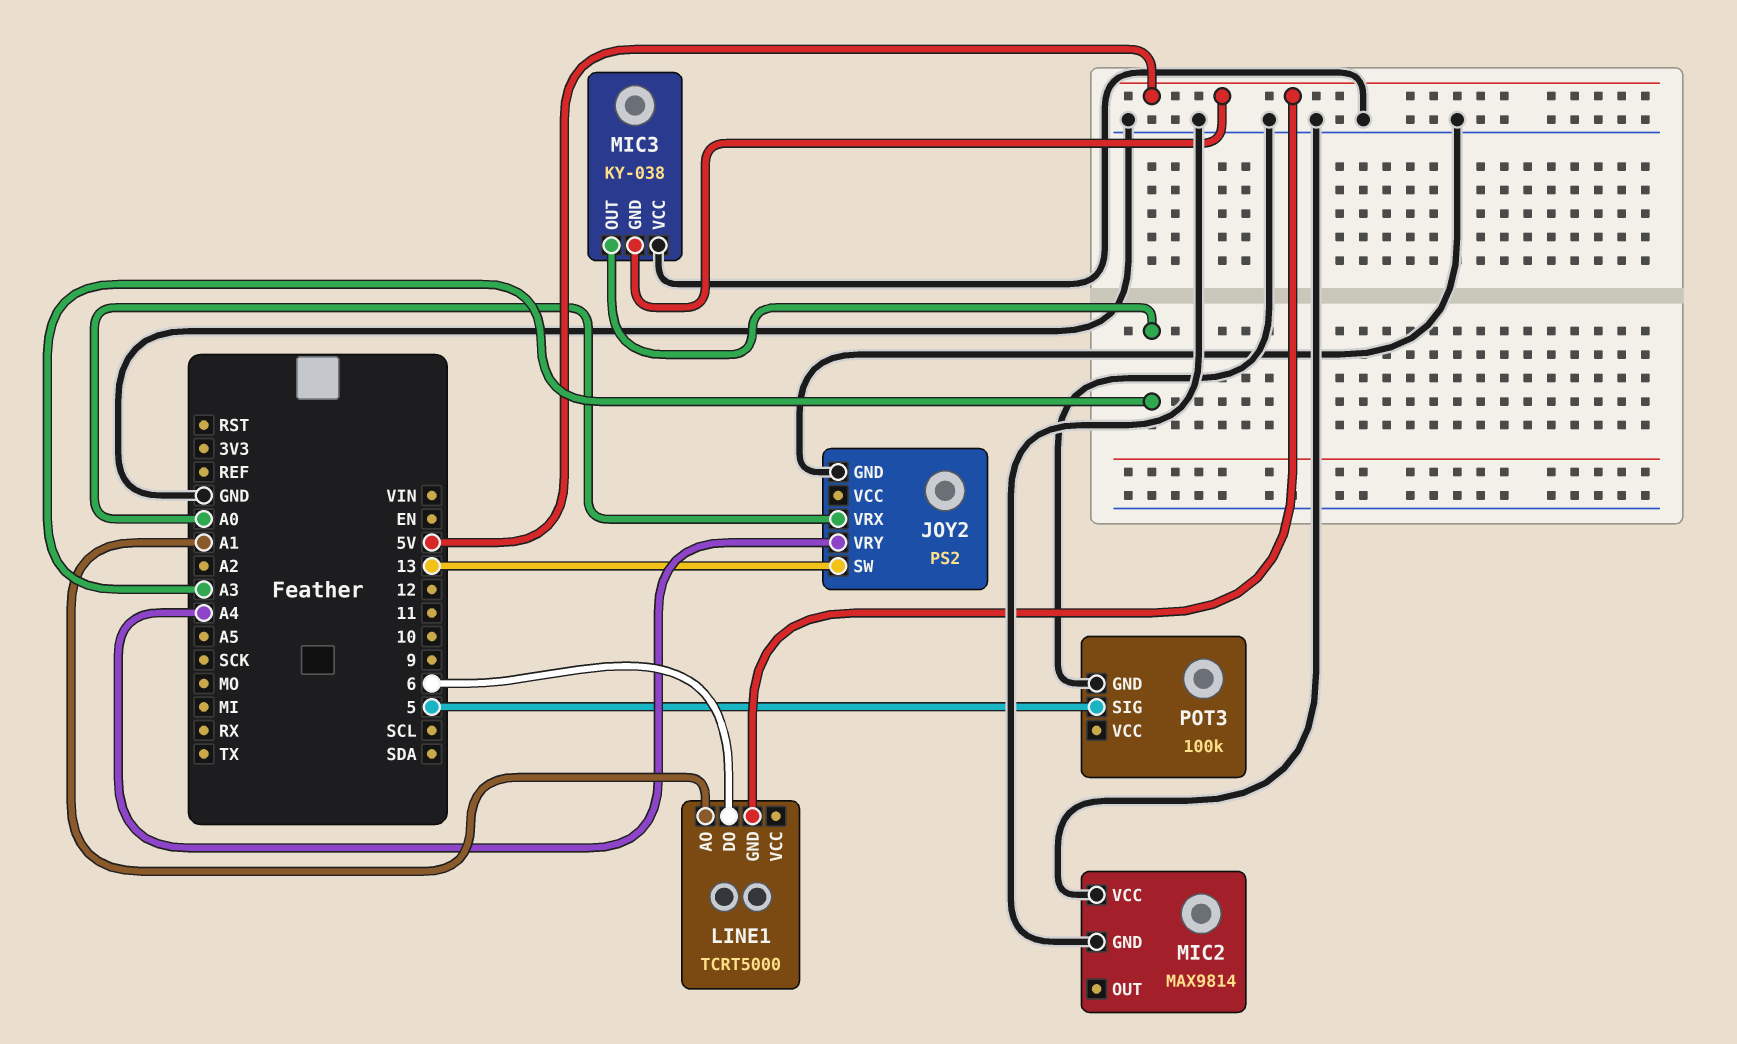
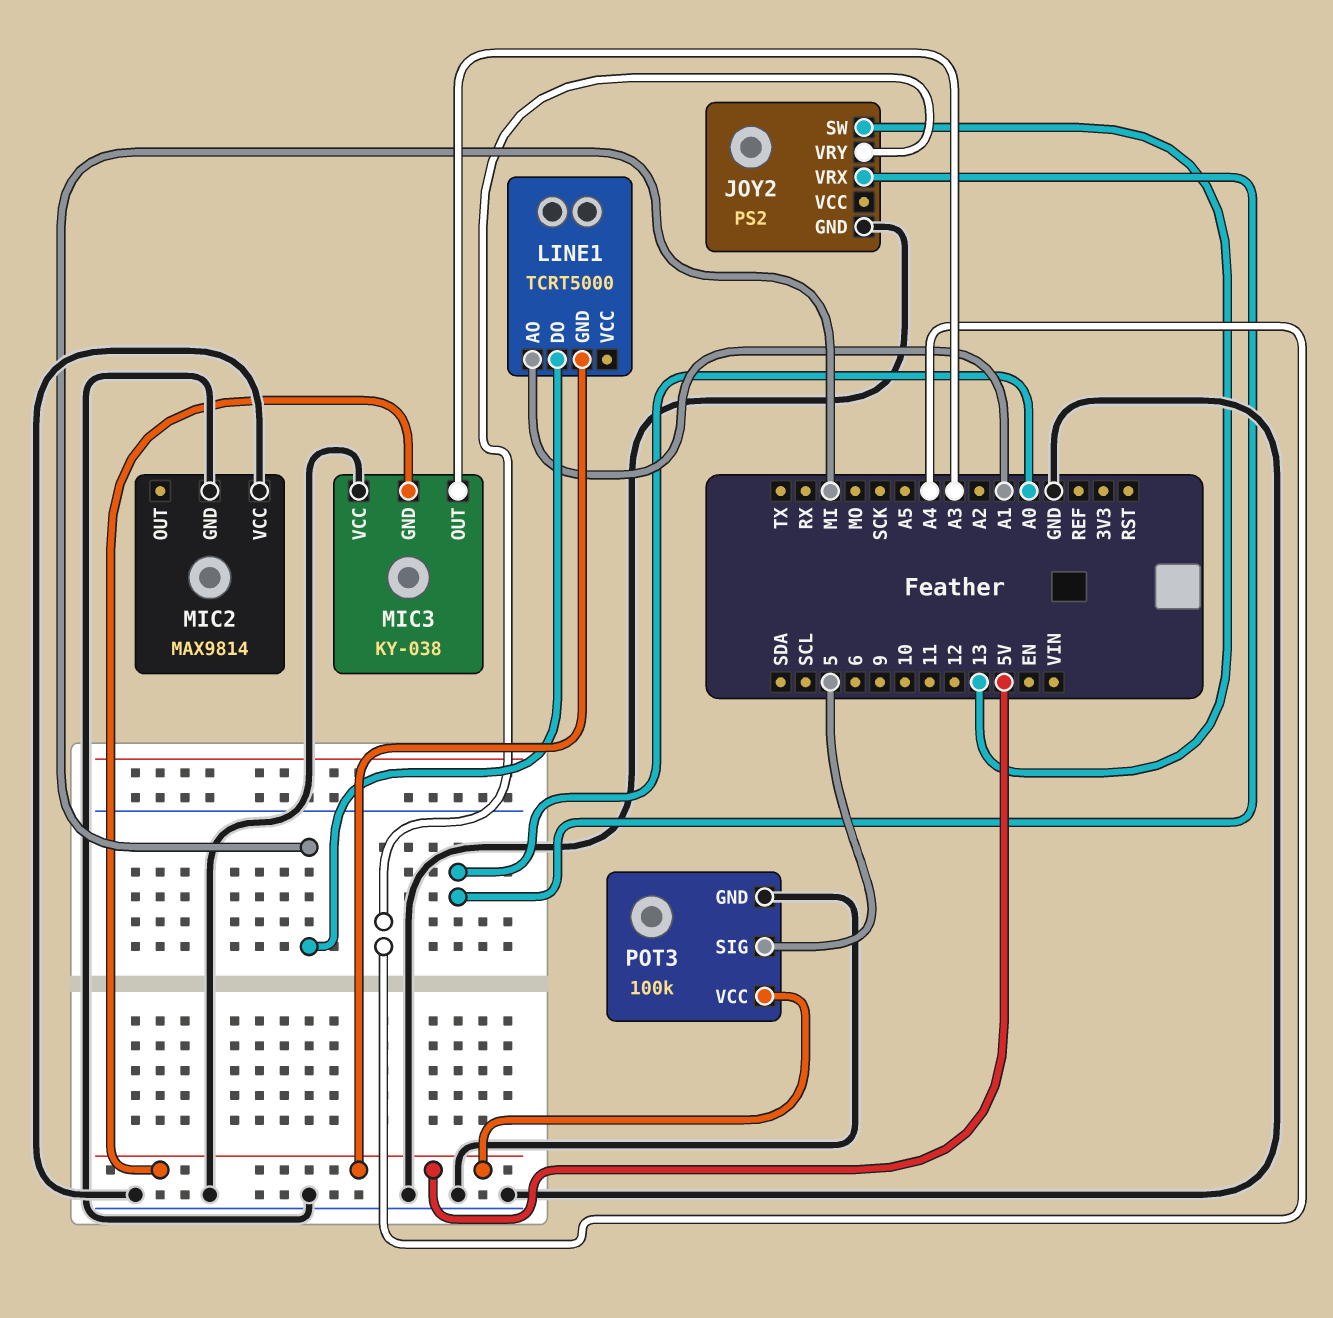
LINE1 pin DO: 6 -> MI
POT3 pin VCC: none -> 5V

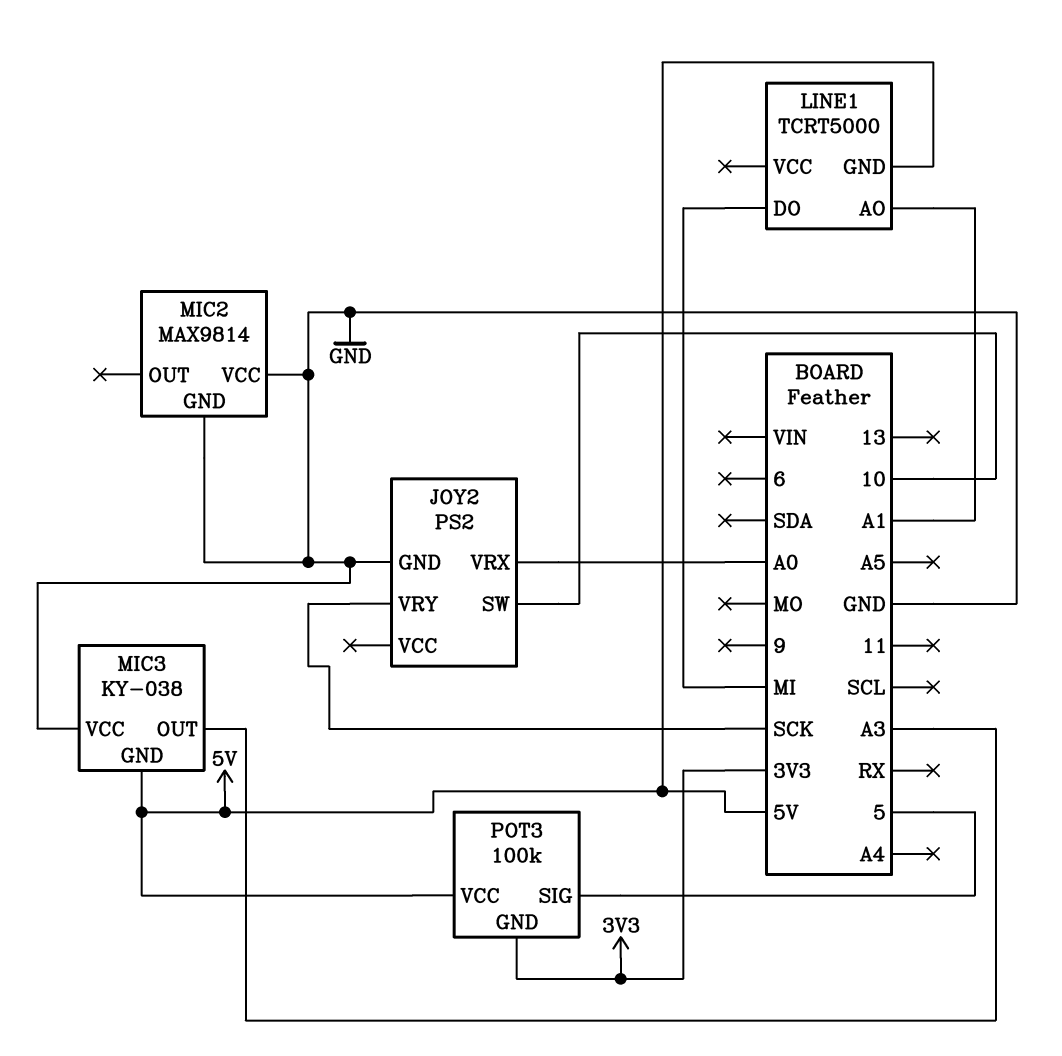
JOY2 pin SW: 13 -> 10
JOY2 pin VRY: A4 -> SCK
POT3 pin GND: GND -> 3V3

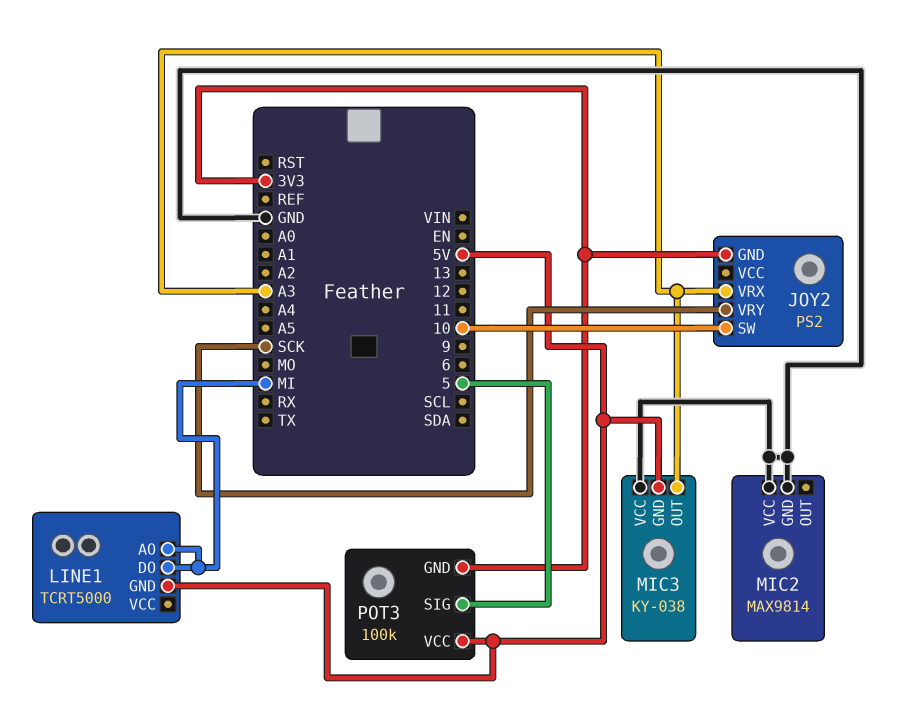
JOY2 pin GND: GND -> 3V3
JOY2 pin VRX: A0 -> A3
LINE1 pin AO: A1 -> MI

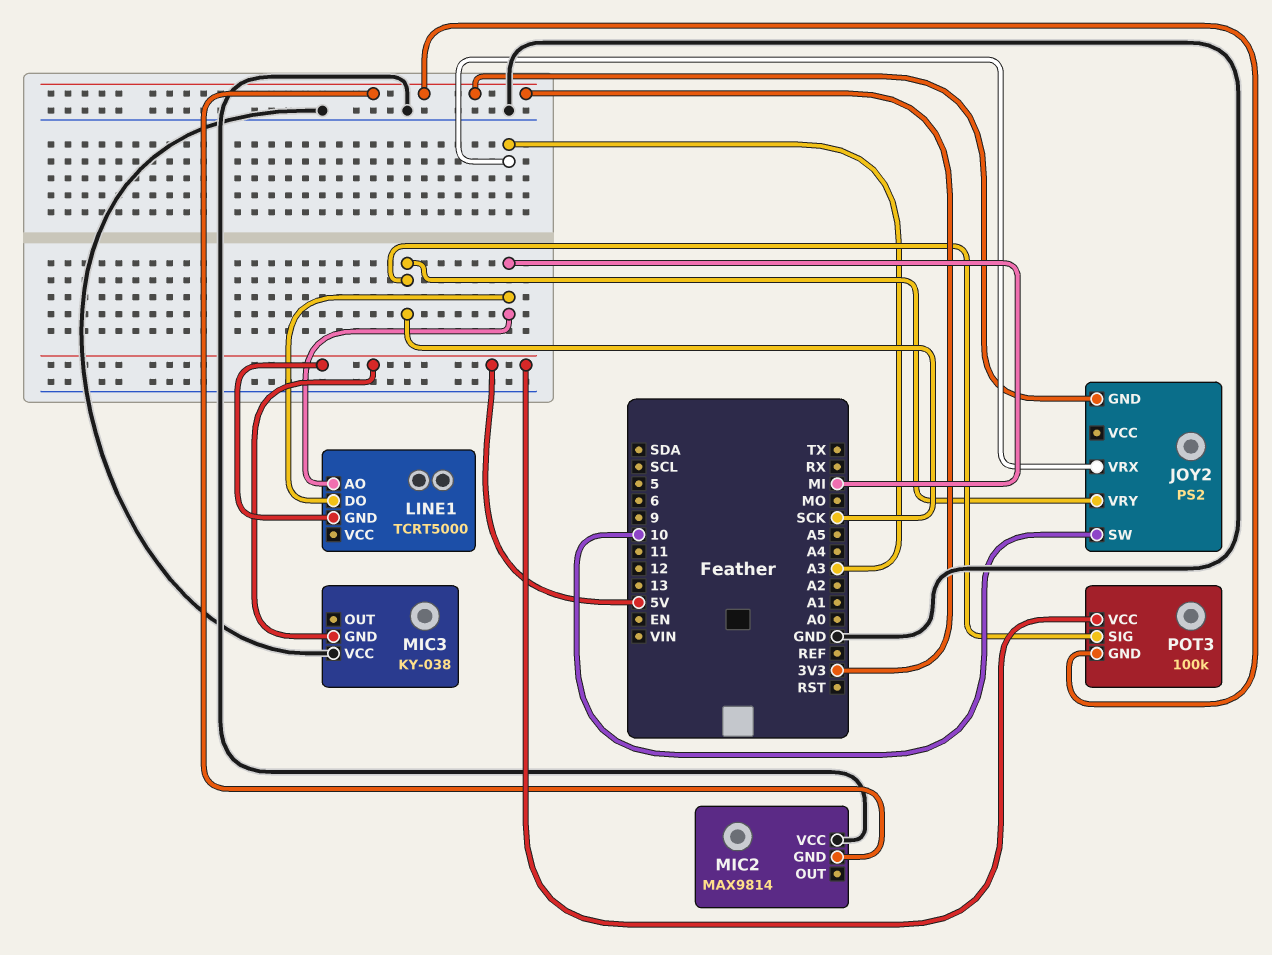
MIC2 pin GND: GND -> 3V3
MIC3 pin OUT: A3 -> none
POT3 pin SIG: 5 -> SCK

